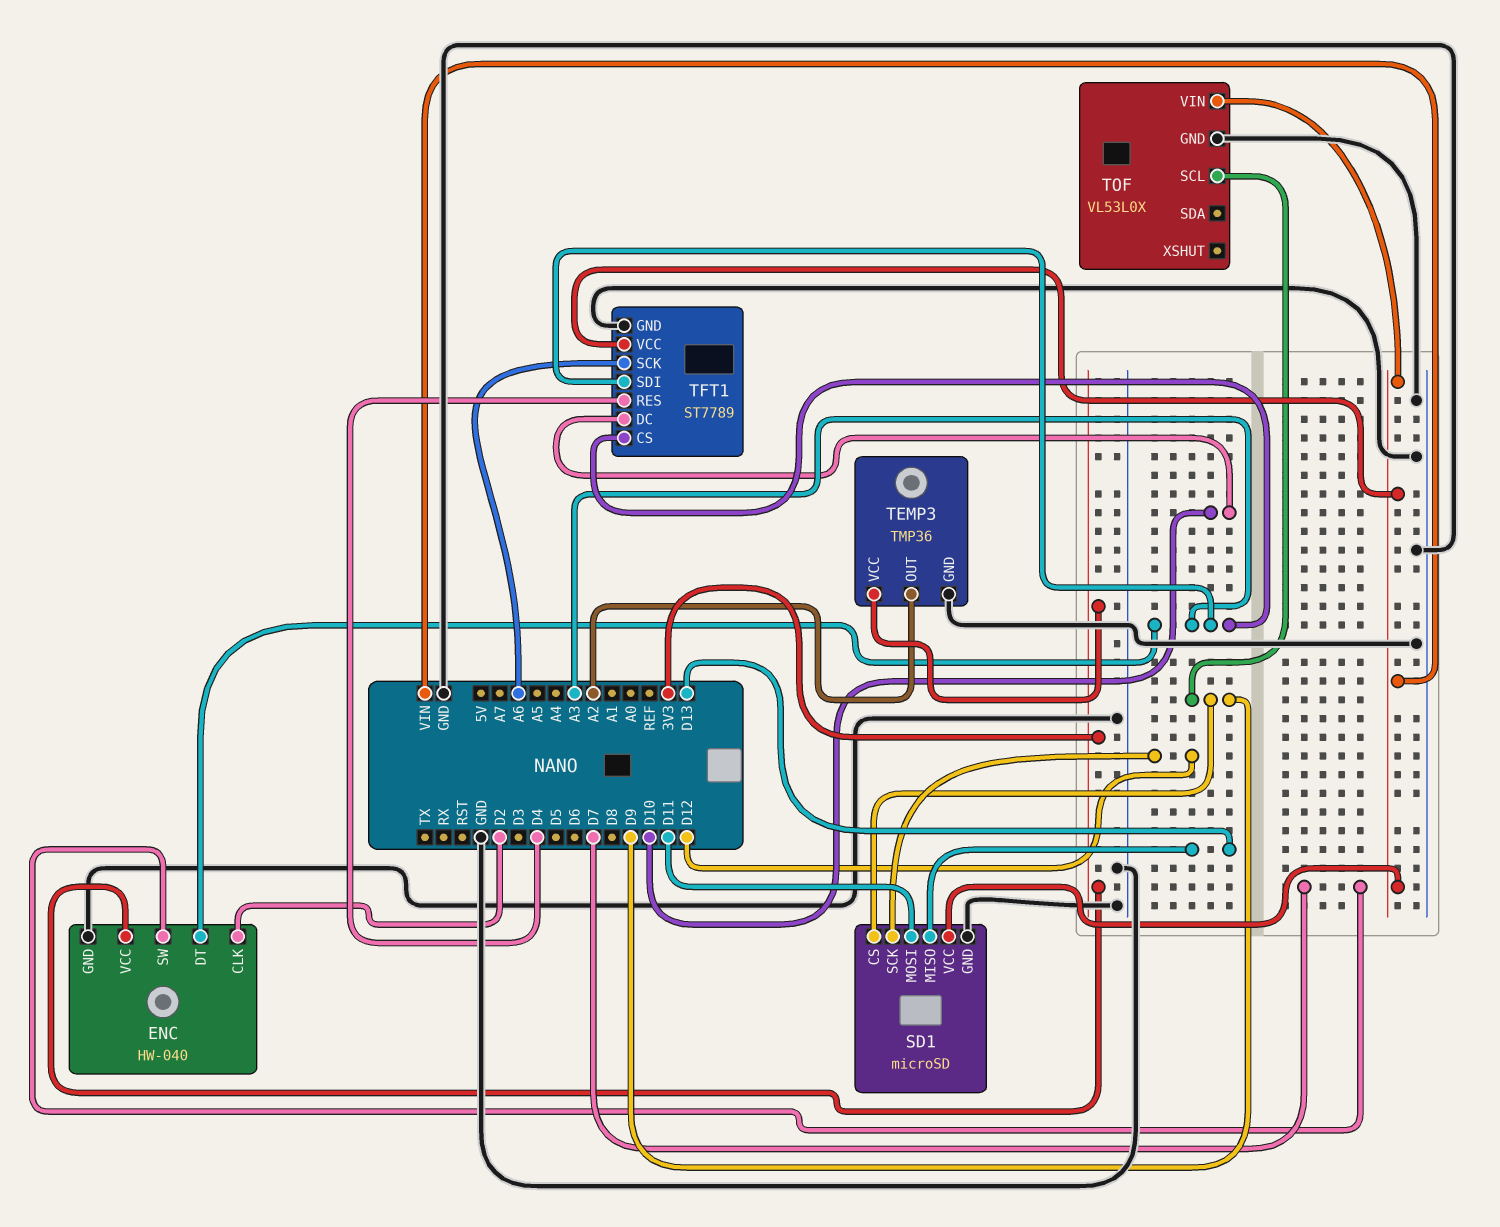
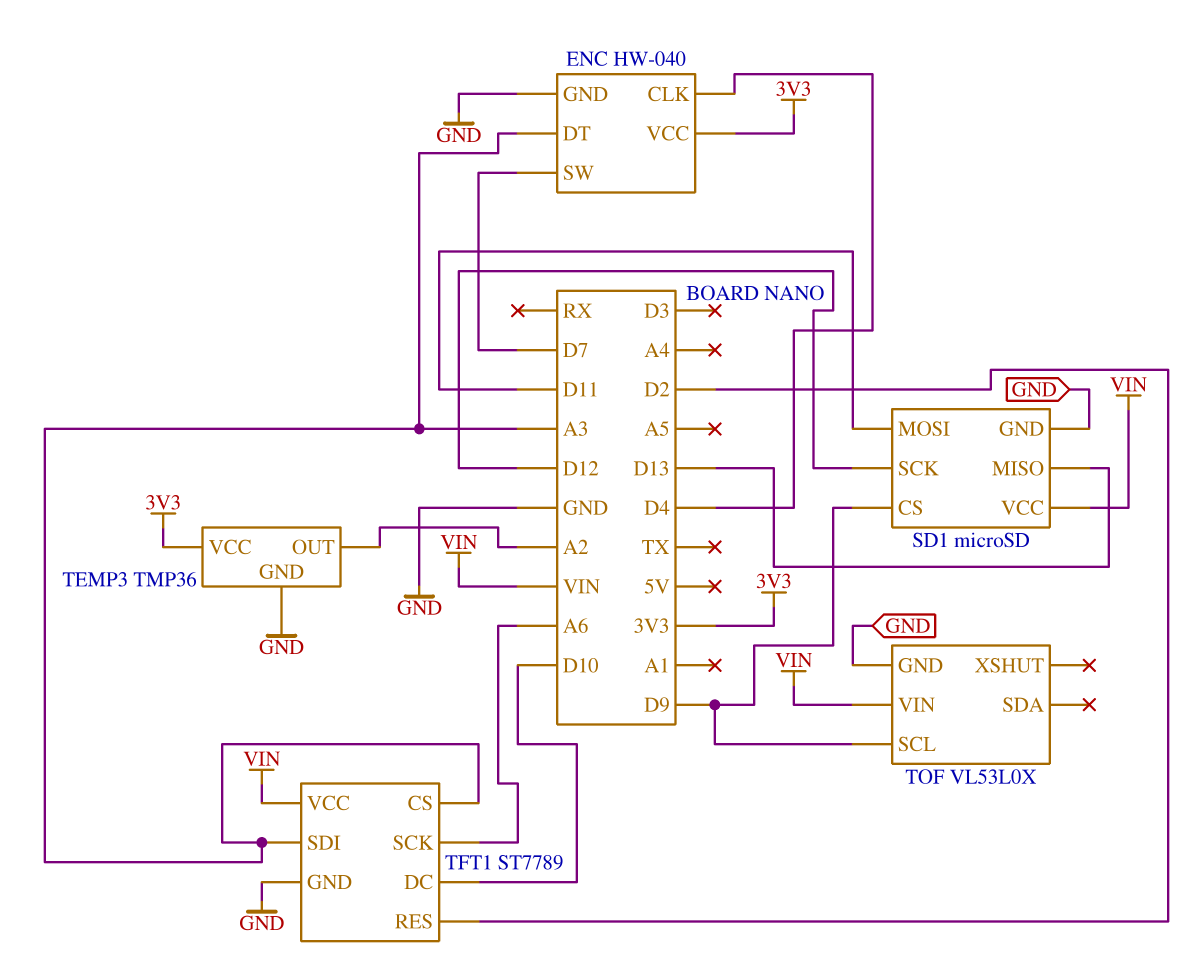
ENC pin CLK: D2 -> D4
TFT1 pin RES: D4 -> D2

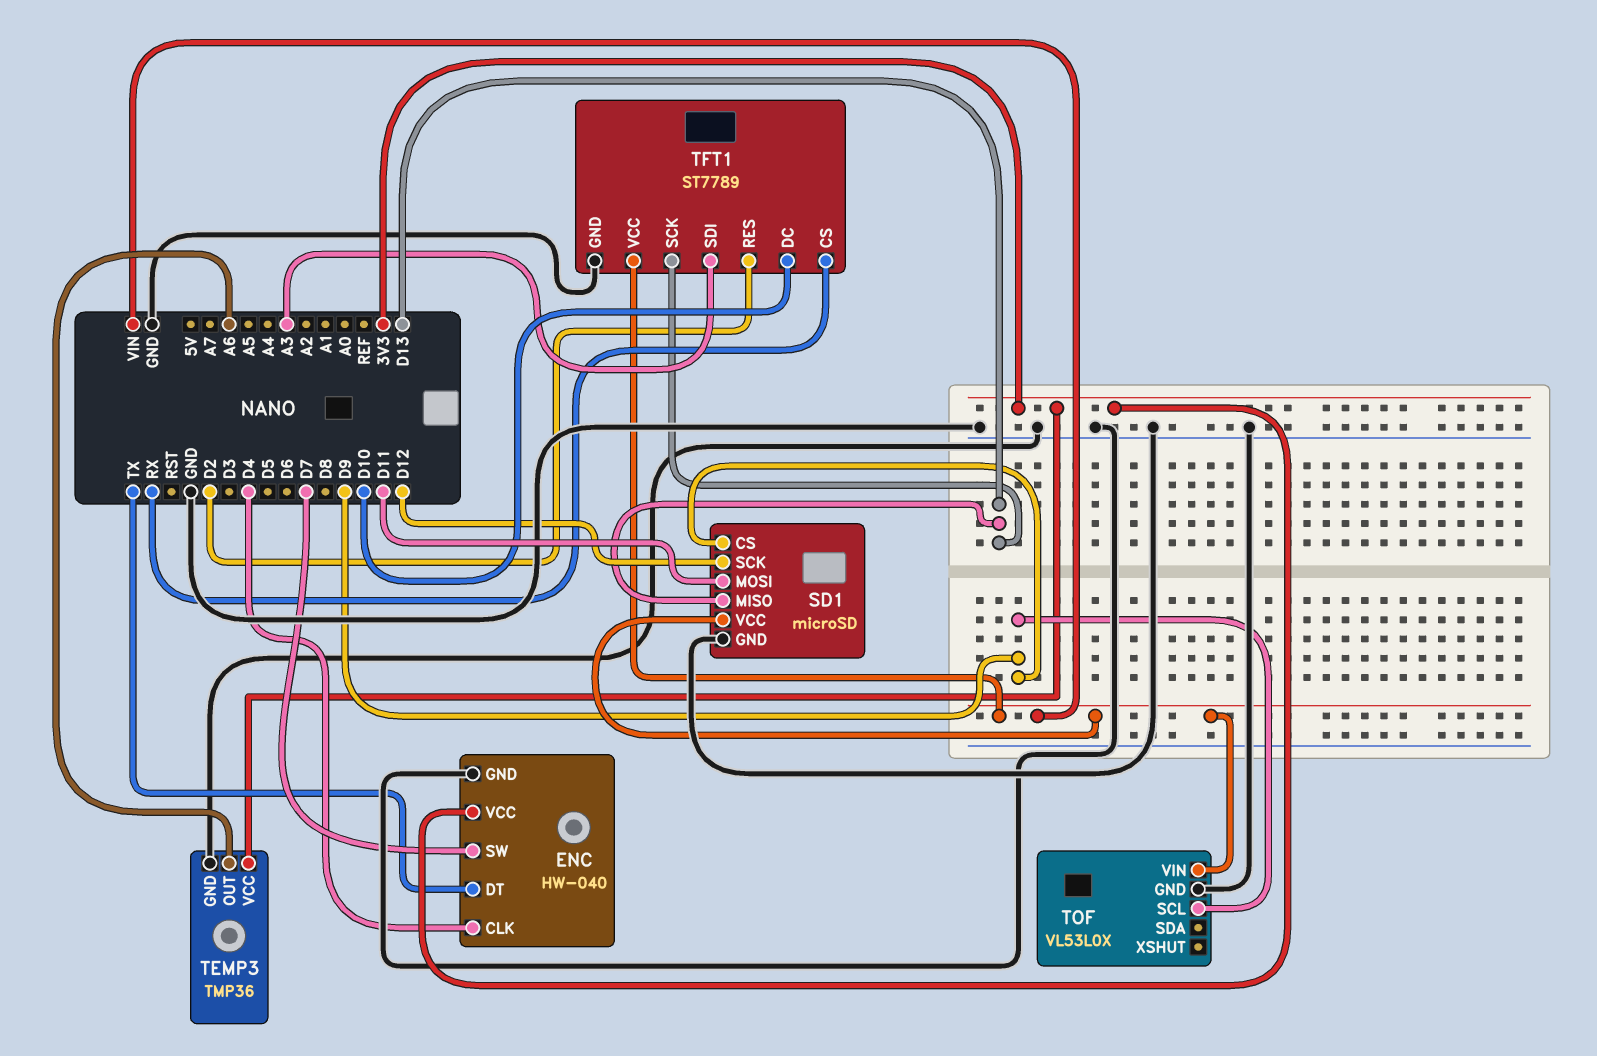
ENC pin DT: A3 -> TX
TEMP3 pin OUT: A2 -> A6
TFT1 pin CS: A3 -> RX
TFT1 pin SCK: A6 -> D13

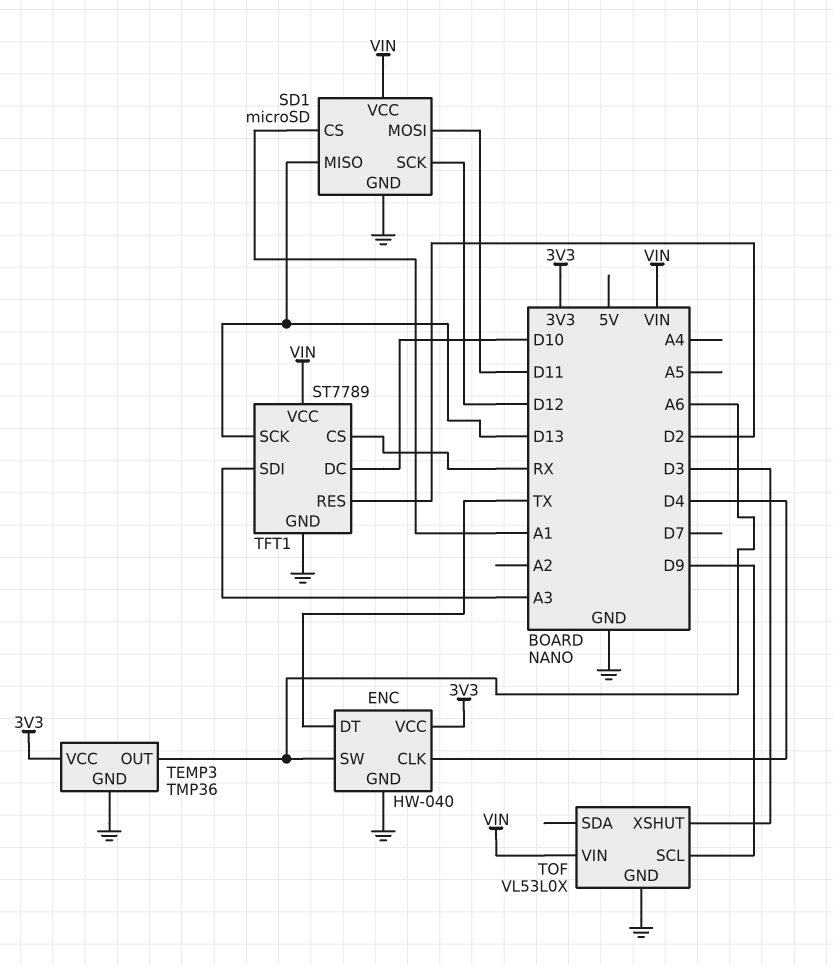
ENC pin SW: D7 -> A6
SD1 pin CS: D9 -> A1
TOF pin XSHUT: none -> D3

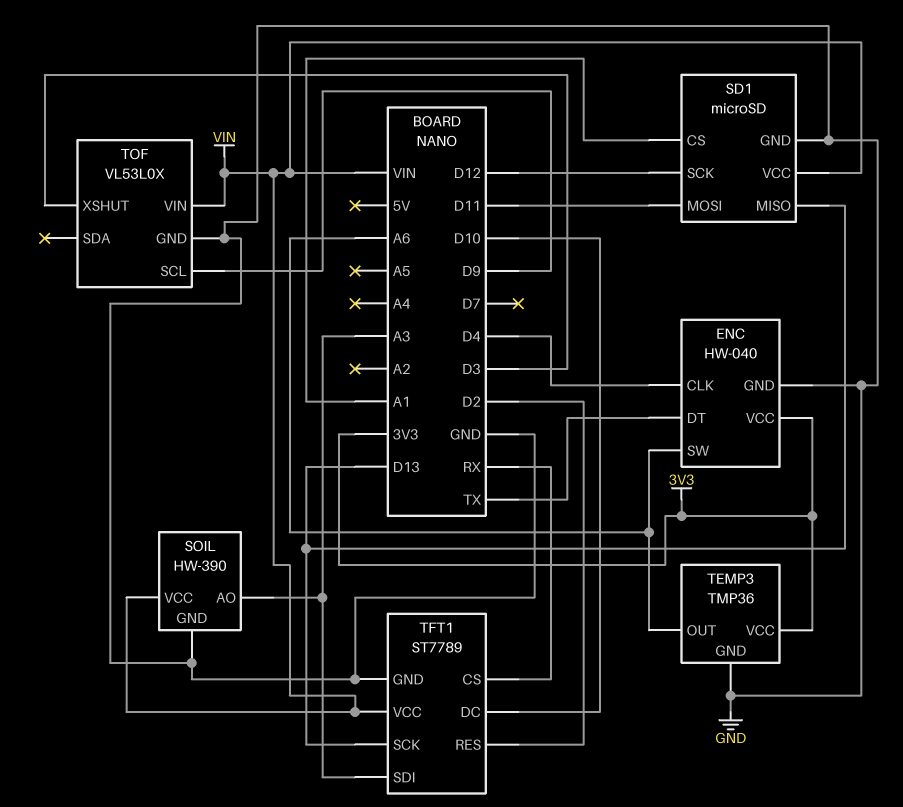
SOIL: none -> HW-390
SOIL pin AO: none -> A3
SOIL pin GND: none -> GND
SOIL pin VCC: none -> VIN

